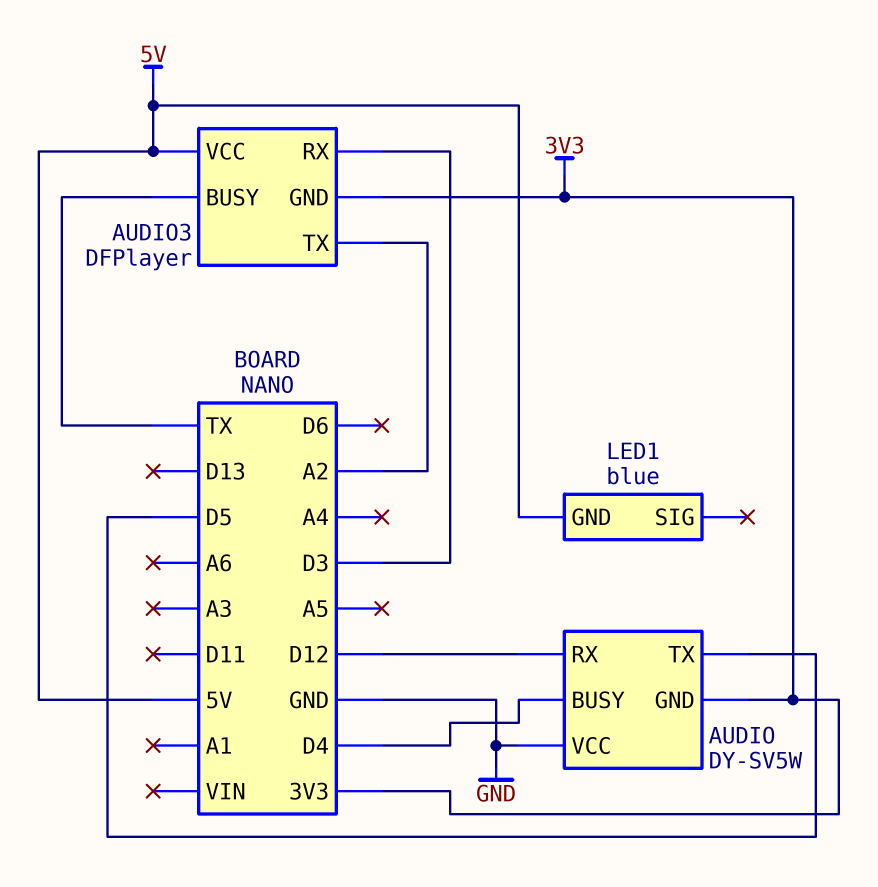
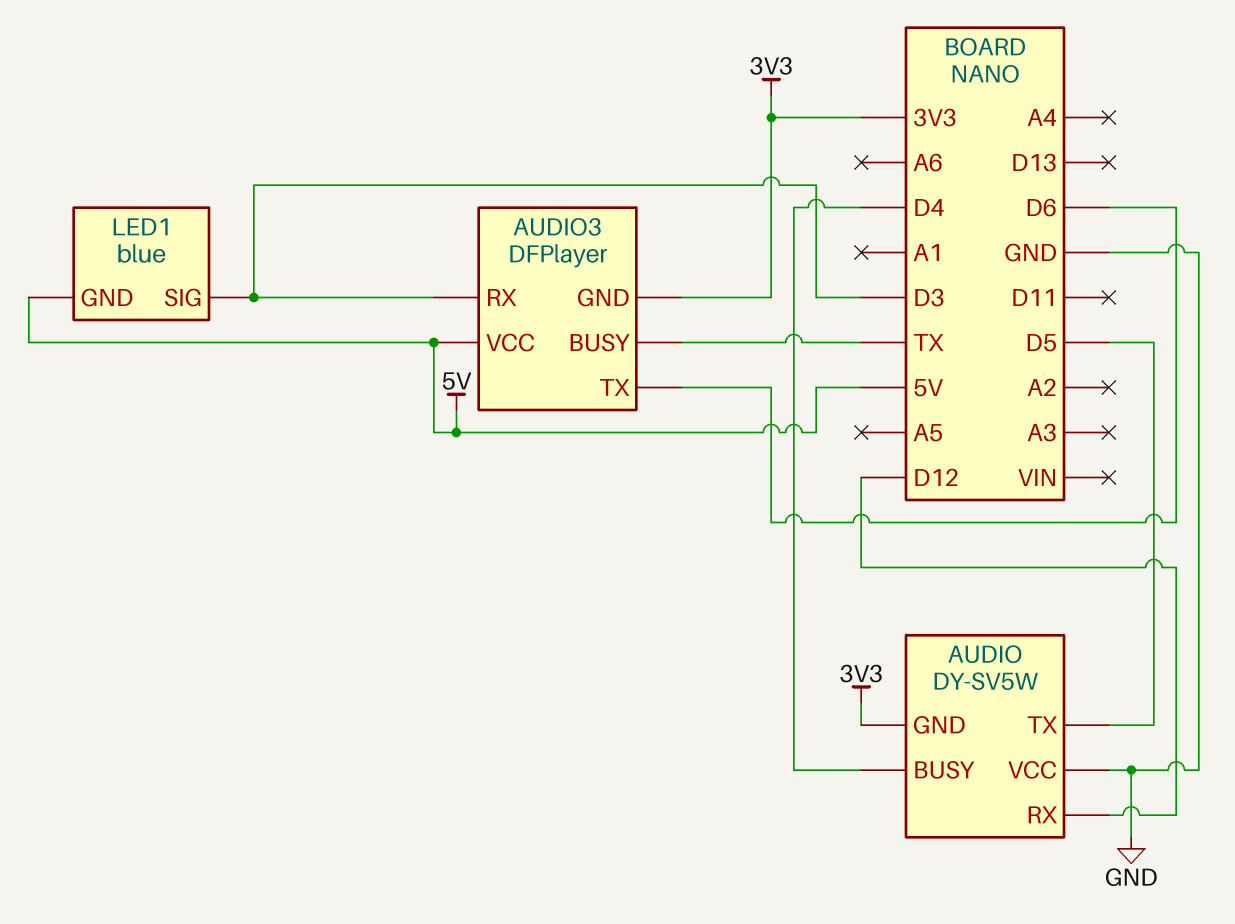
AUDIO3 pin TX: A2 -> D6
LED1 pin SIG: none -> D3

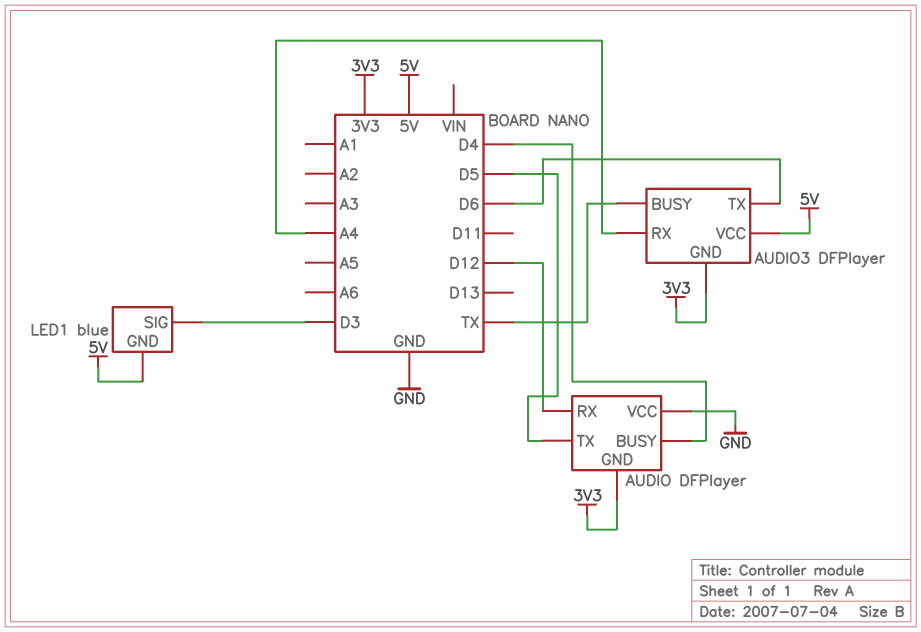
AUDIO: DY-SV5W -> DFPlayer
AUDIO3 pin RX: D3 -> A4

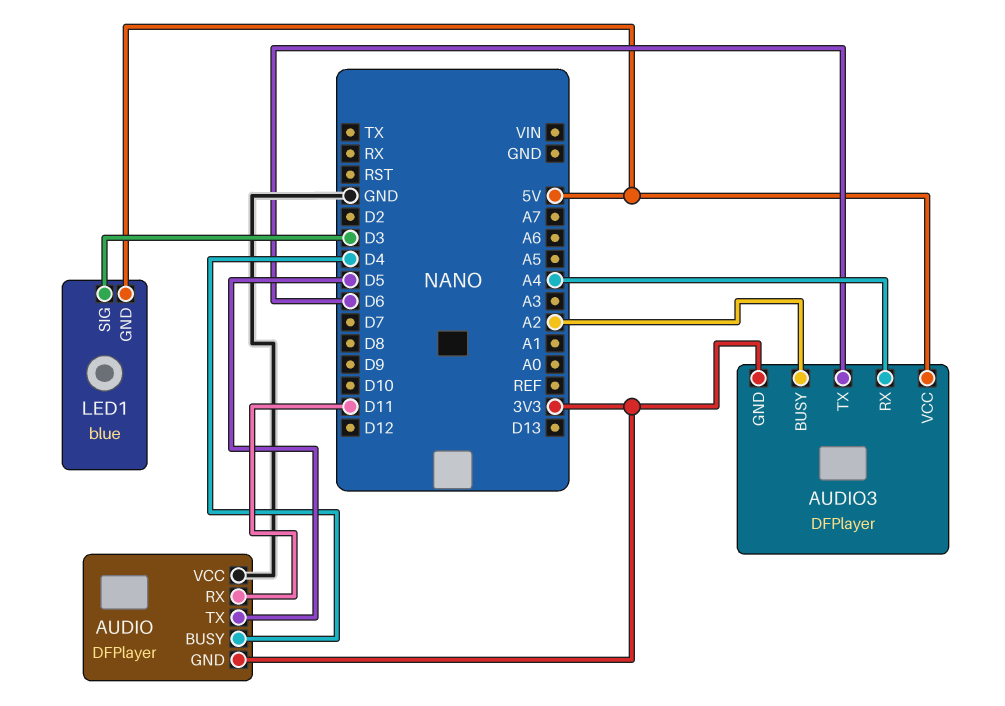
AUDIO pin RX: D12 -> D11
AUDIO3 pin BUSY: TX -> A2

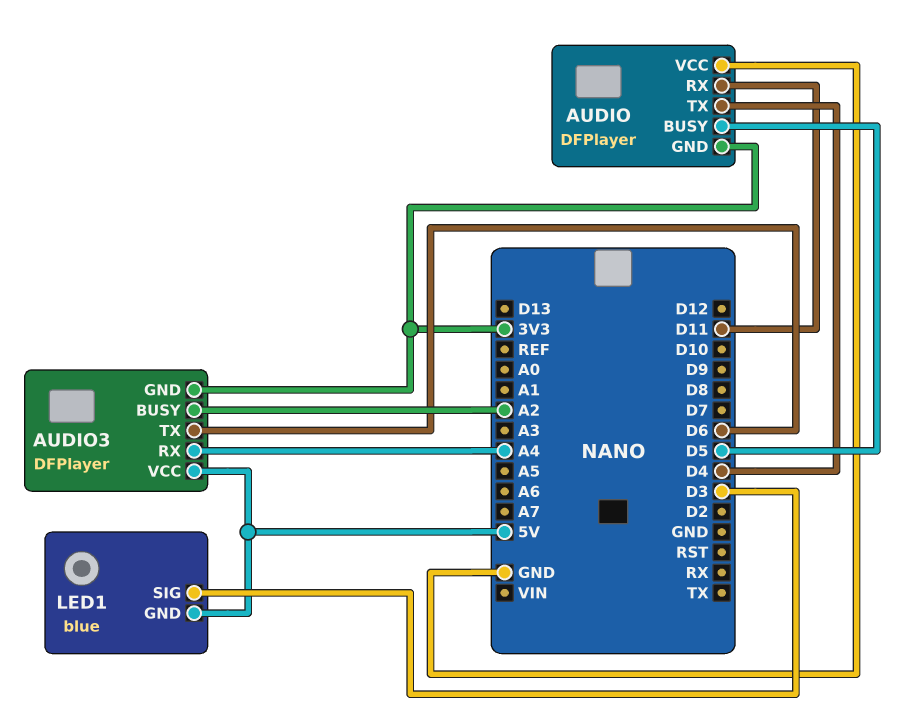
AUDIO pin BUSY: D4 -> D5
AUDIO pin TX: D5 -> D4

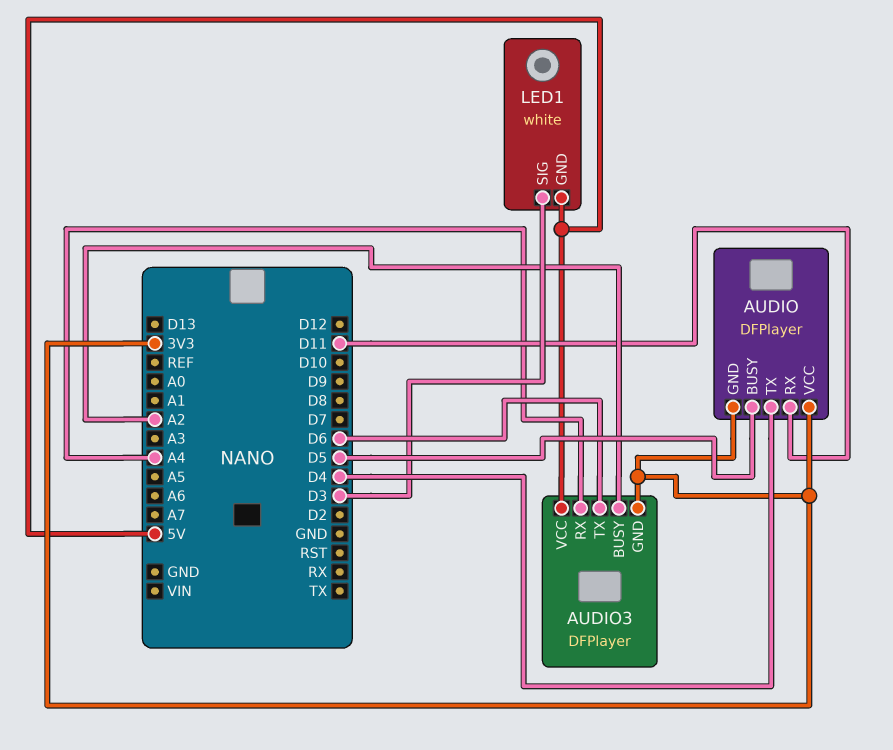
AUDIO pin VCC: GND -> 3V3
LED1: blue -> white

